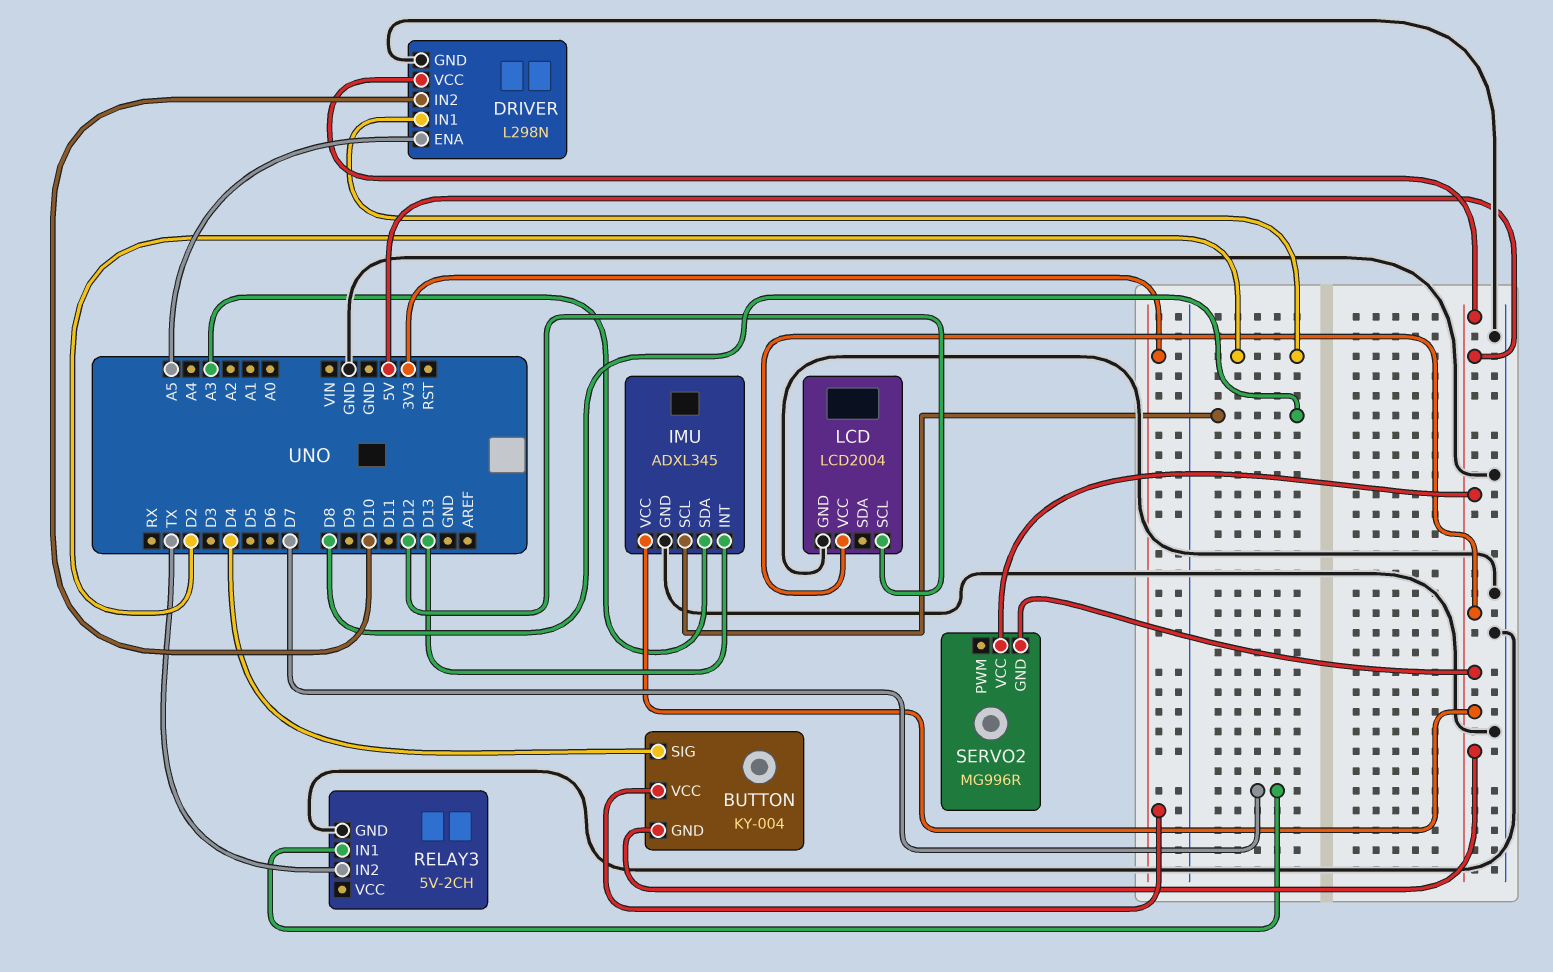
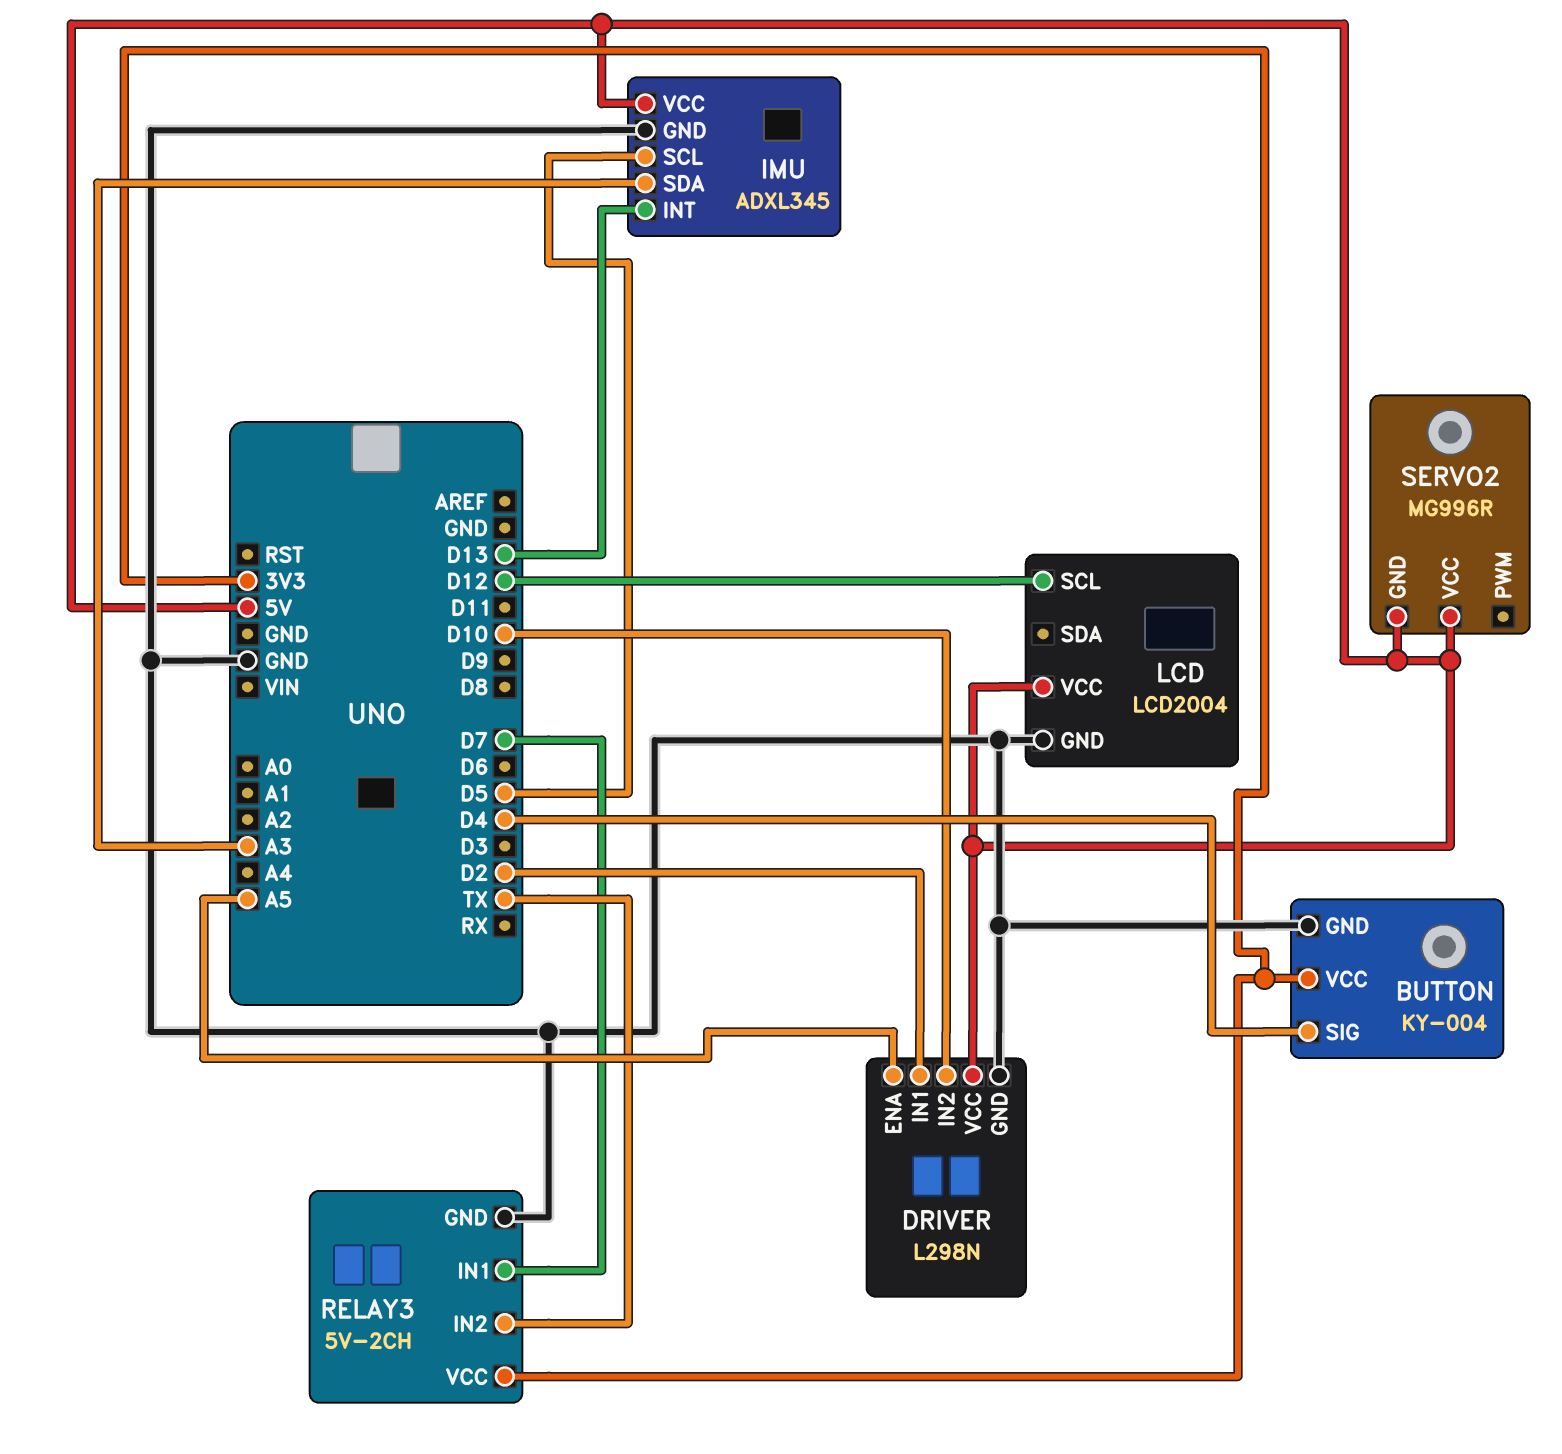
BUTTON pin GND: 5V -> GND
IMU pin SCL: D8 -> D5
RELAY3 pin VCC: none -> 3V3

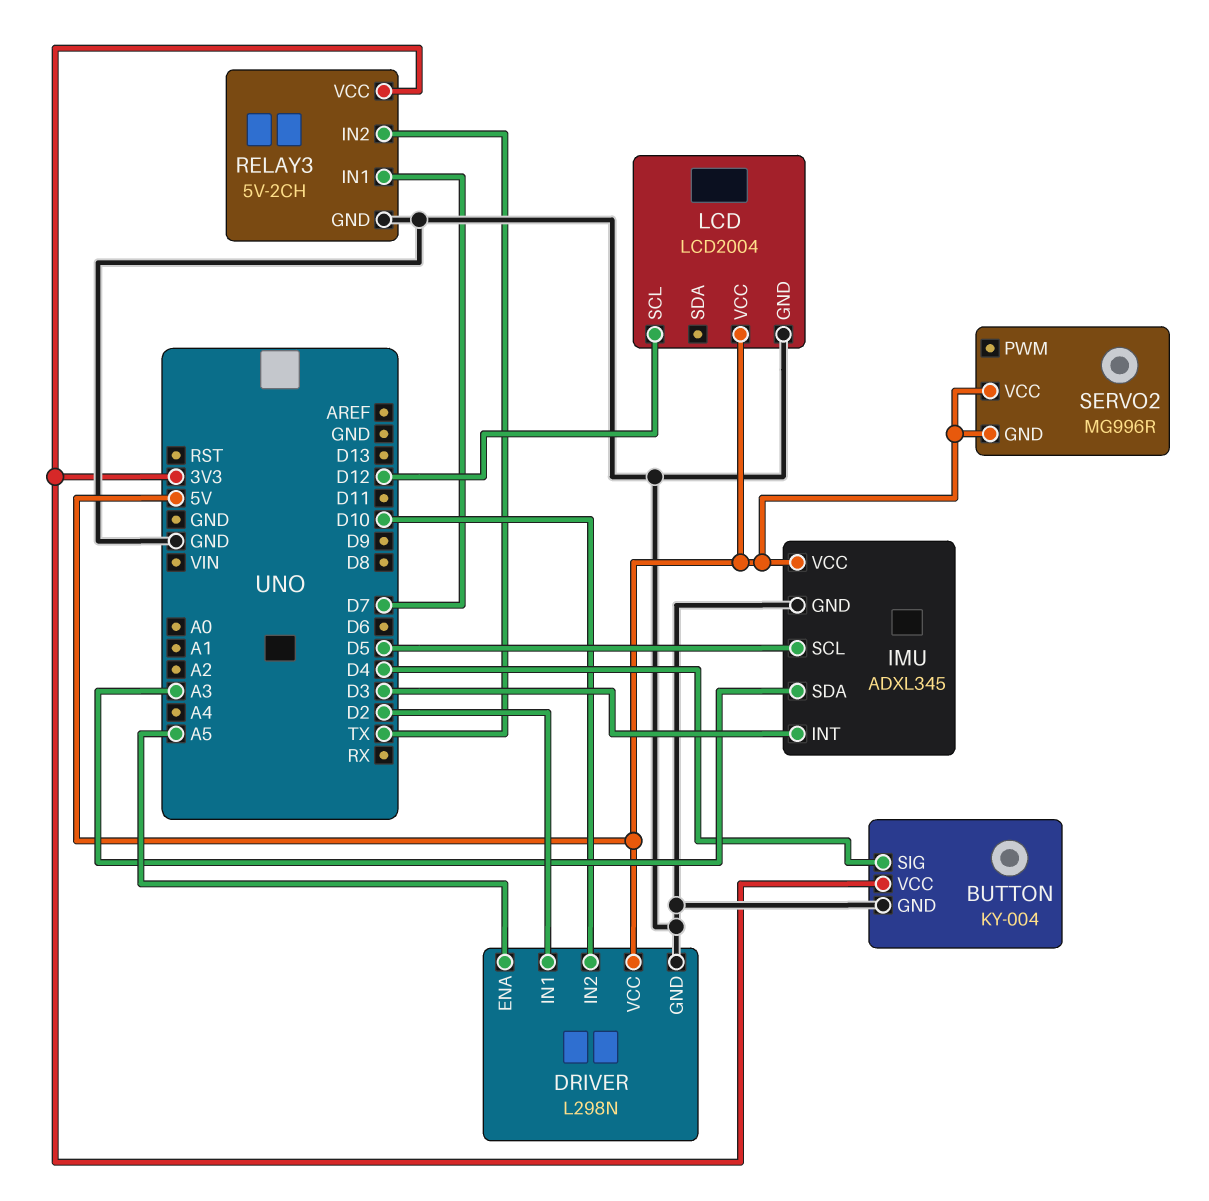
IMU pin INT: D13 -> D3

